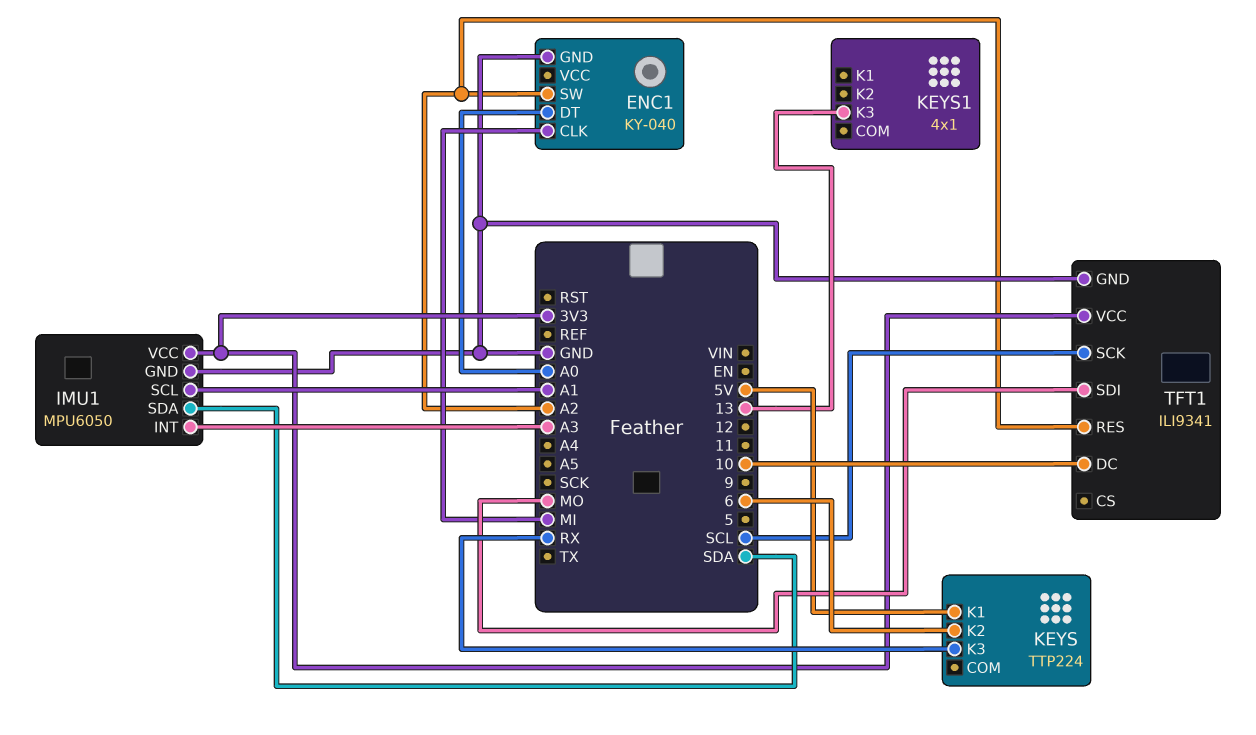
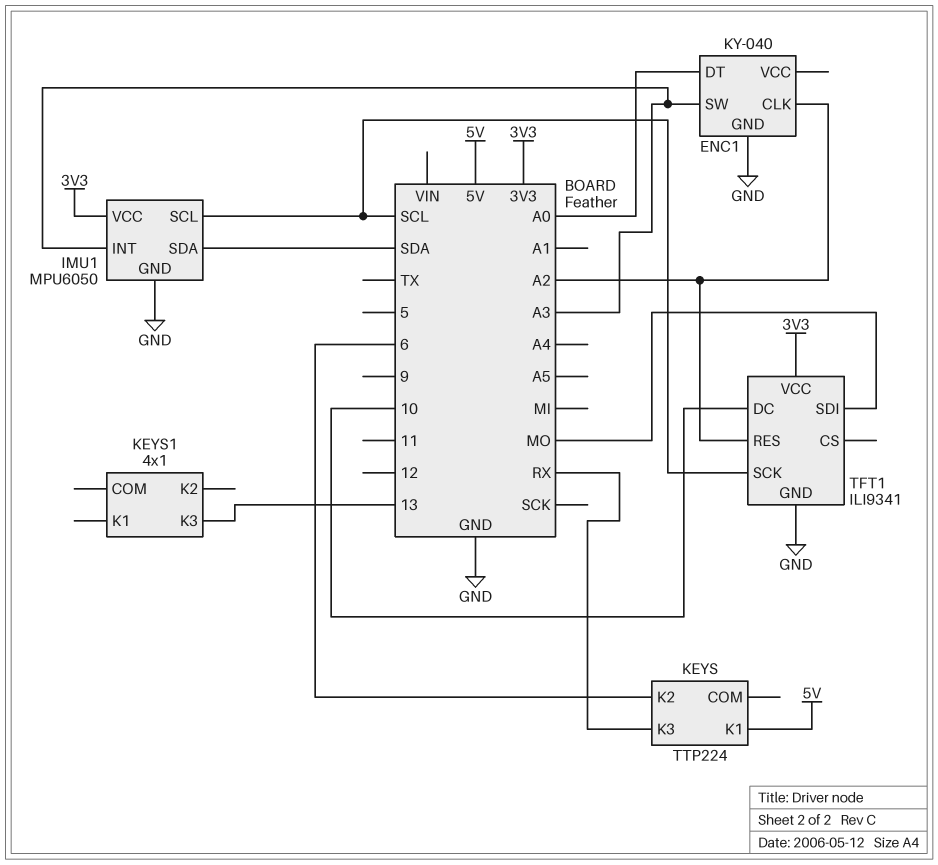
ENC1 pin CLK: MI -> A2
ENC1 pin SW: A2 -> A3
IMU1 pin SCL: A1 -> SCL

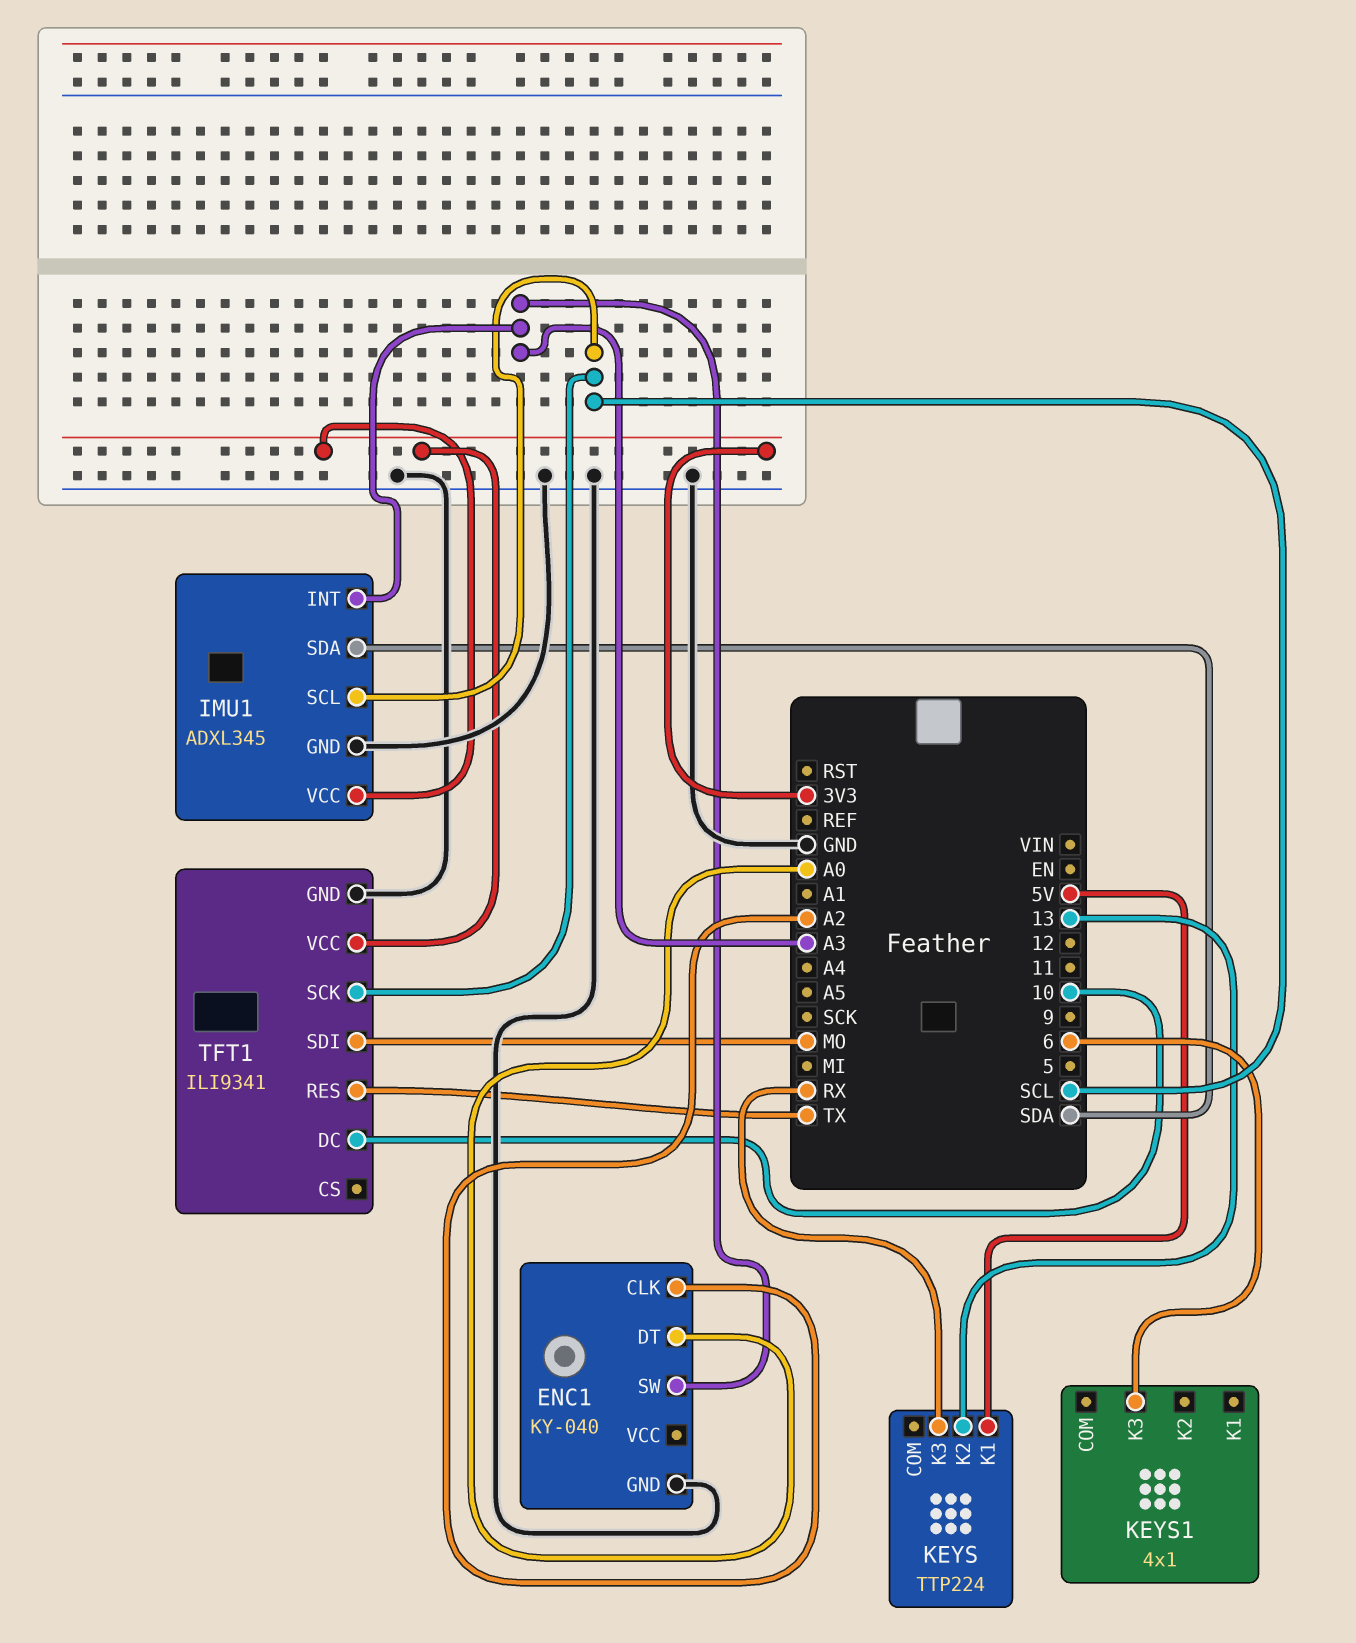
IMU1: MPU6050 -> ADXL345
KEYS pin K2: 6 -> 13
KEYS1 pin K3: 13 -> 6
TFT1 pin RES: A2 -> TX

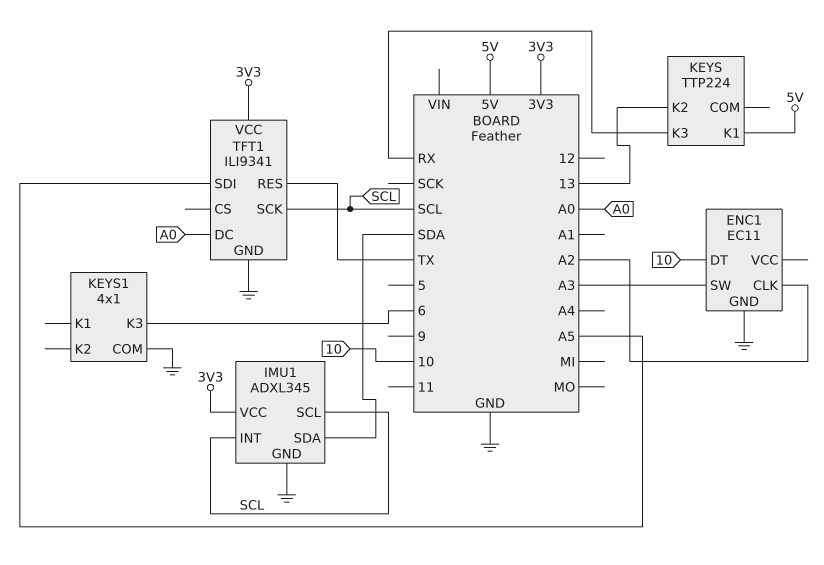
ENC1: KY-040 -> EC11
ENC1 pin DT: A0 -> 10
IMU1 pin INT: A3 -> SCL
KEYS1 pin COM: none -> GND
TFT1 pin DC: 10 -> A0
TFT1 pin SDI: MO -> A5

